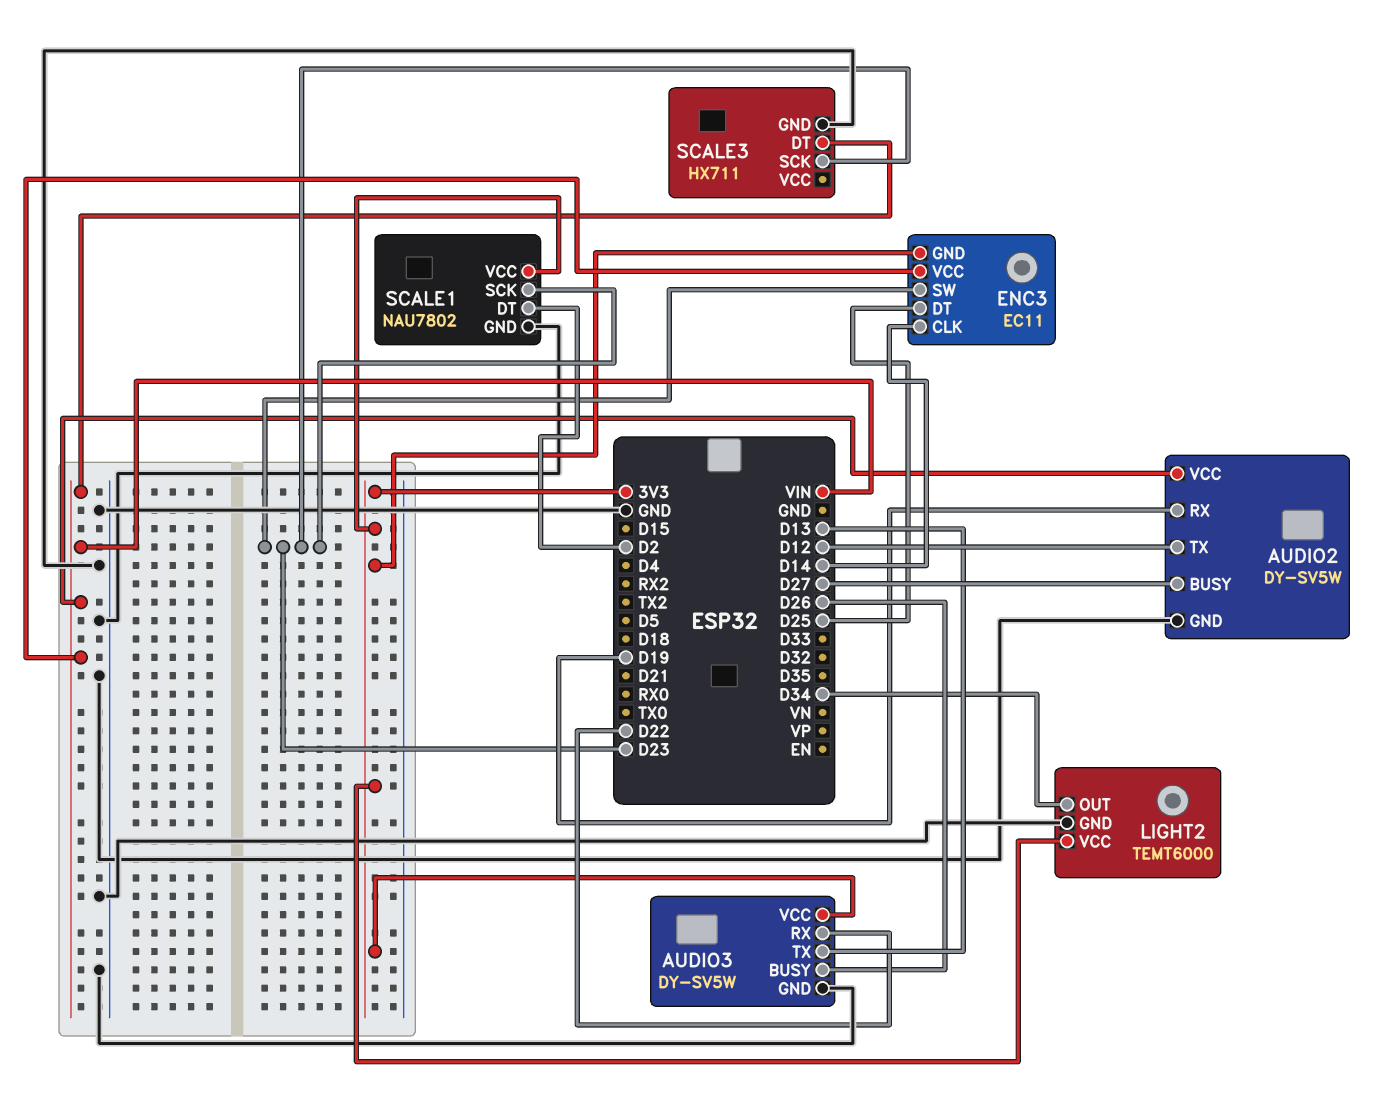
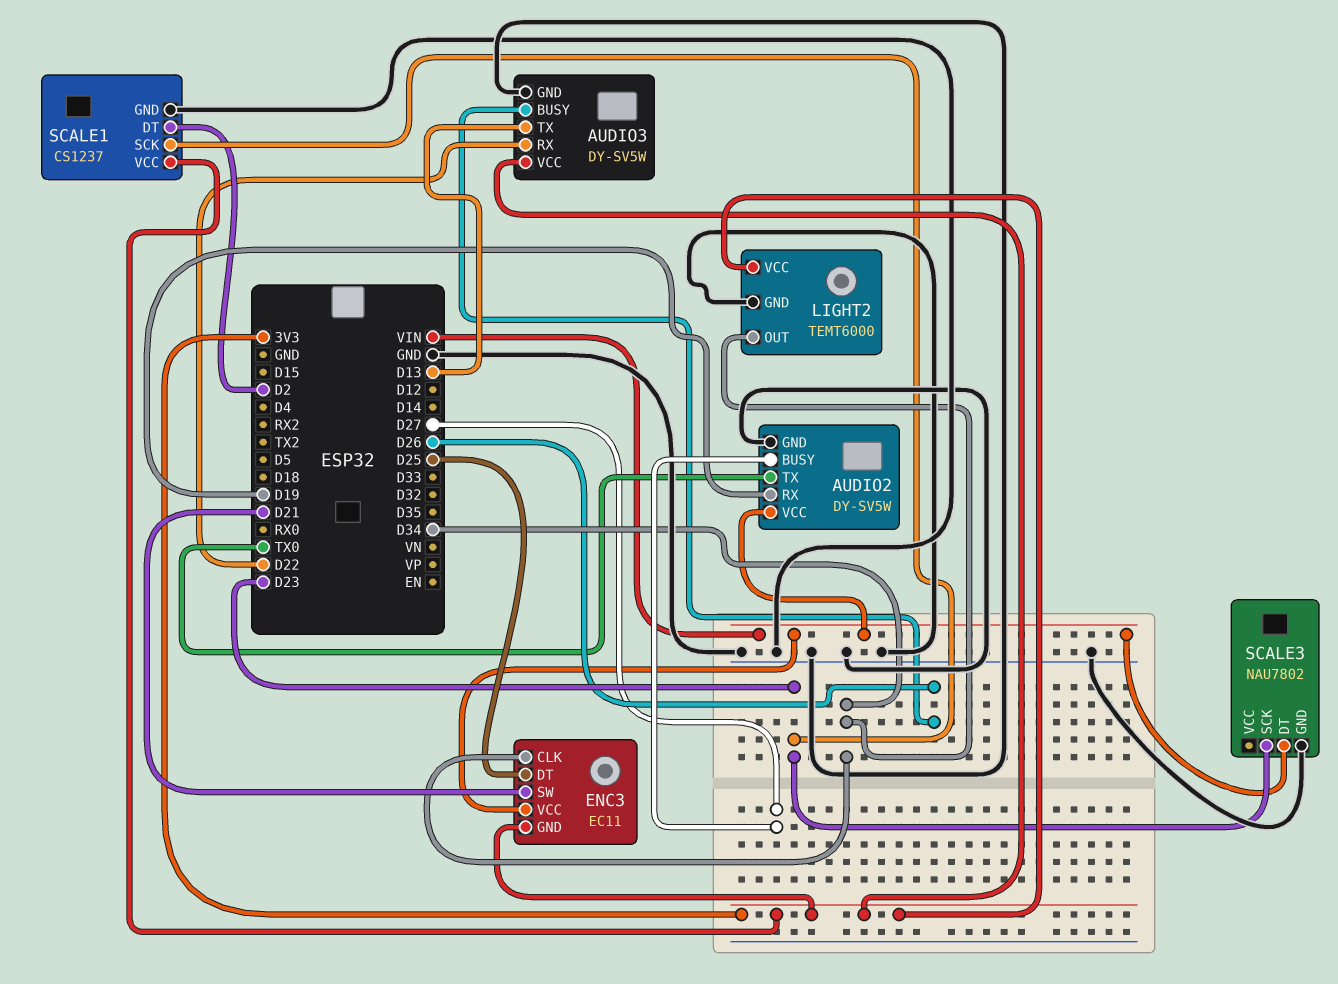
AUDIO2 pin TX: D12 -> TX0
ENC3 pin CLK: D14 -> D34
ENC3 pin SW: D23 -> D21
SCALE1: NAU7802 -> CS1237
SCALE3: HX711 -> NAU7802

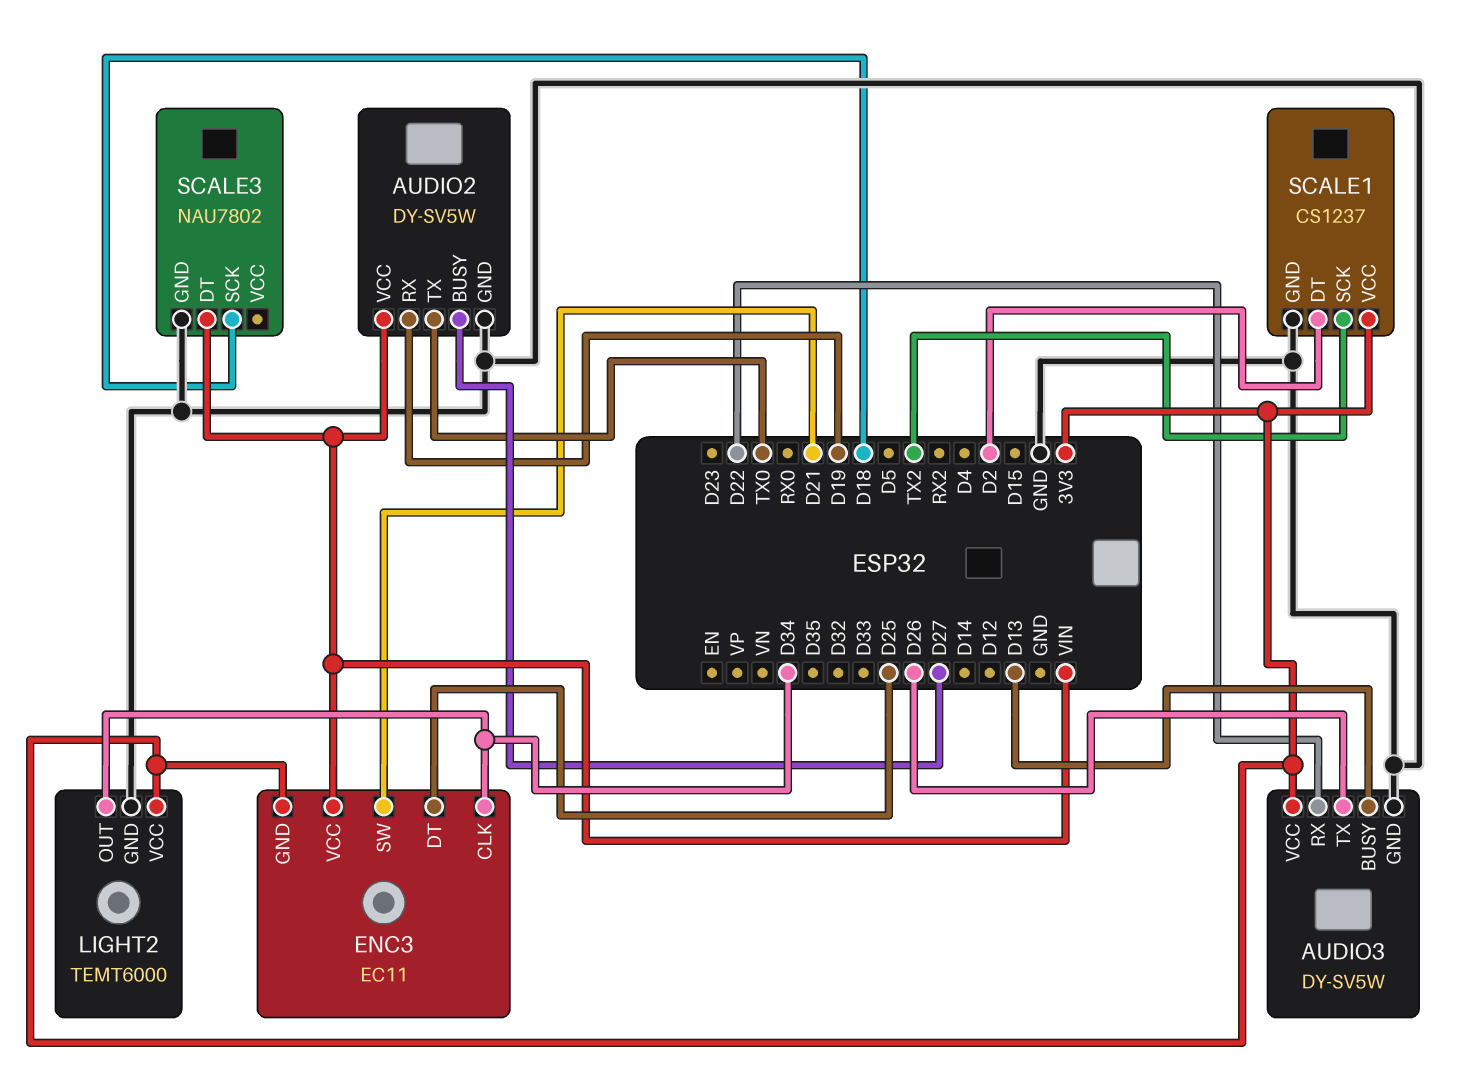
AUDIO3 pin BUSY: D26 -> D13
AUDIO3 pin TX: D13 -> D26
SCALE1 pin SCK: D23 -> TX2
SCALE3 pin SCK: D23 -> D18

